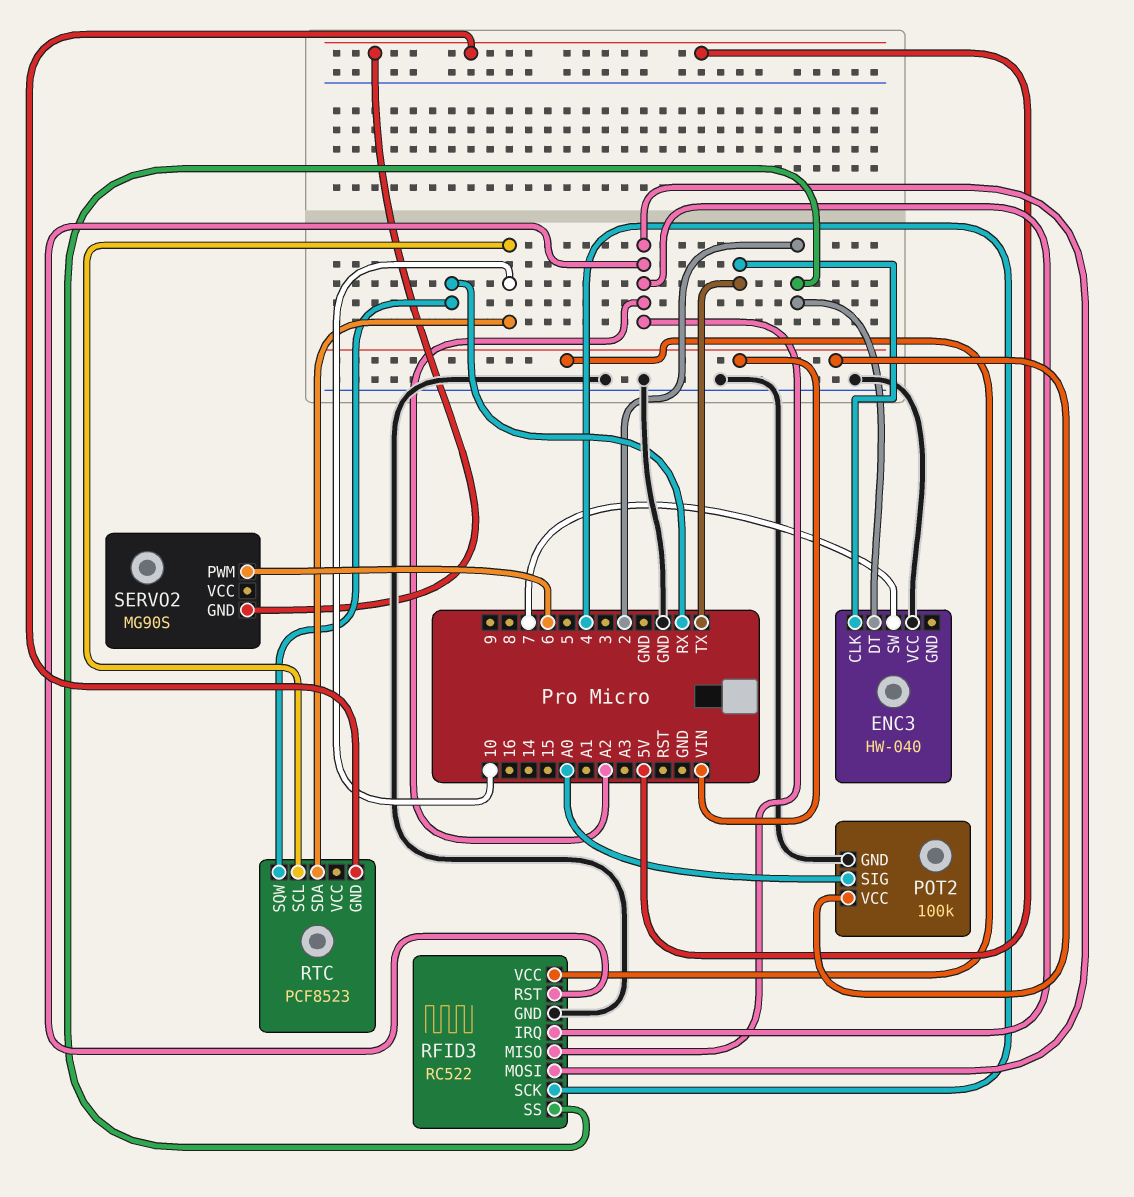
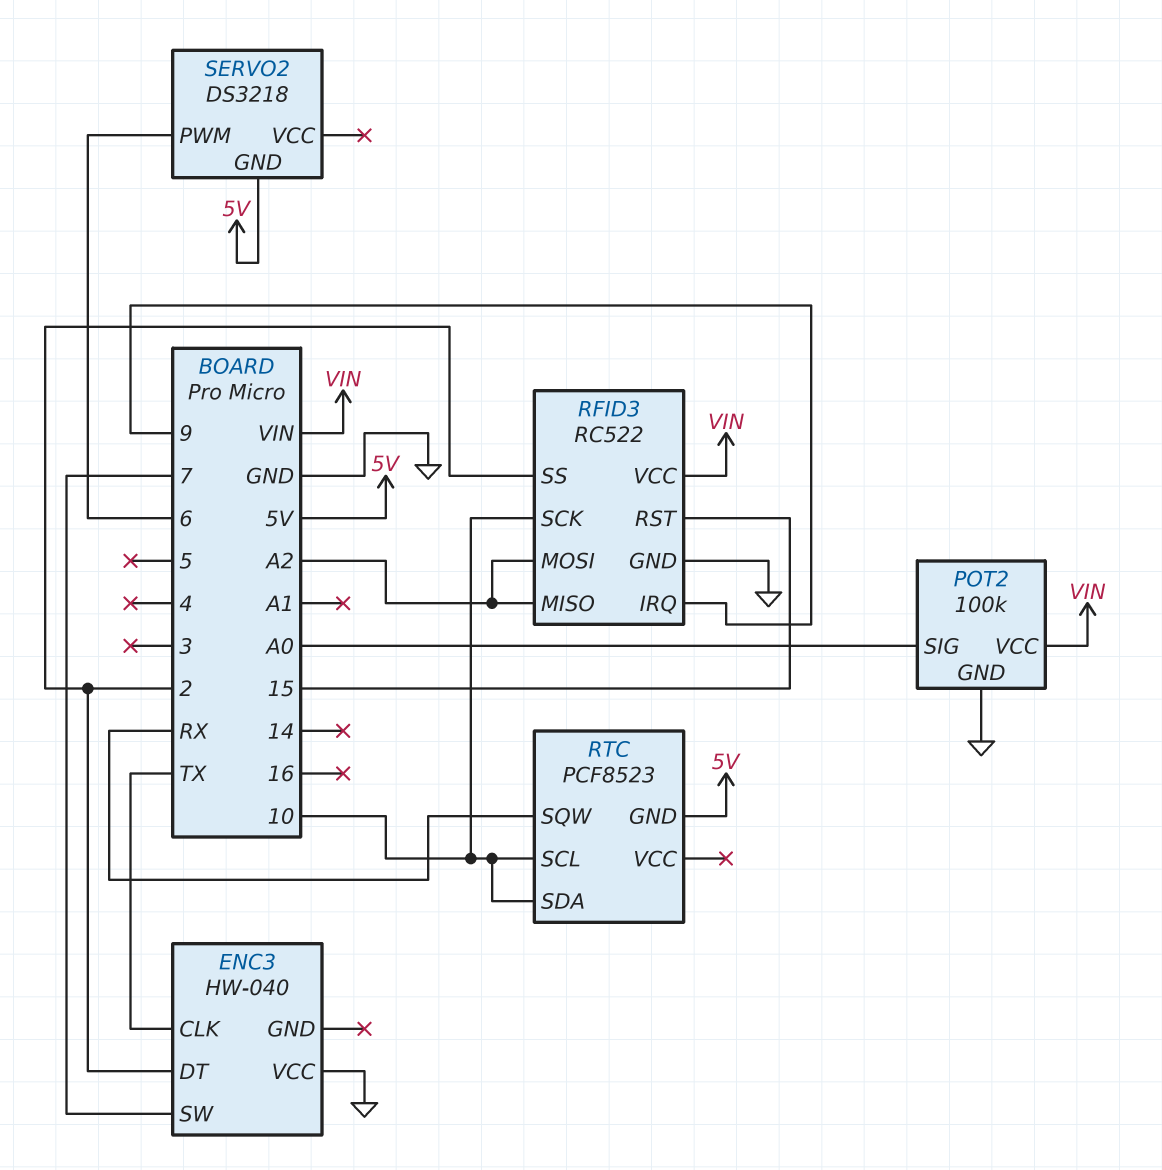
RFID3 pin IRQ: A2 -> 9
RFID3 pin RST: A2 -> 15
RFID3 pin SCK: 4 -> 10
SERVO2: MG90S -> DS3218

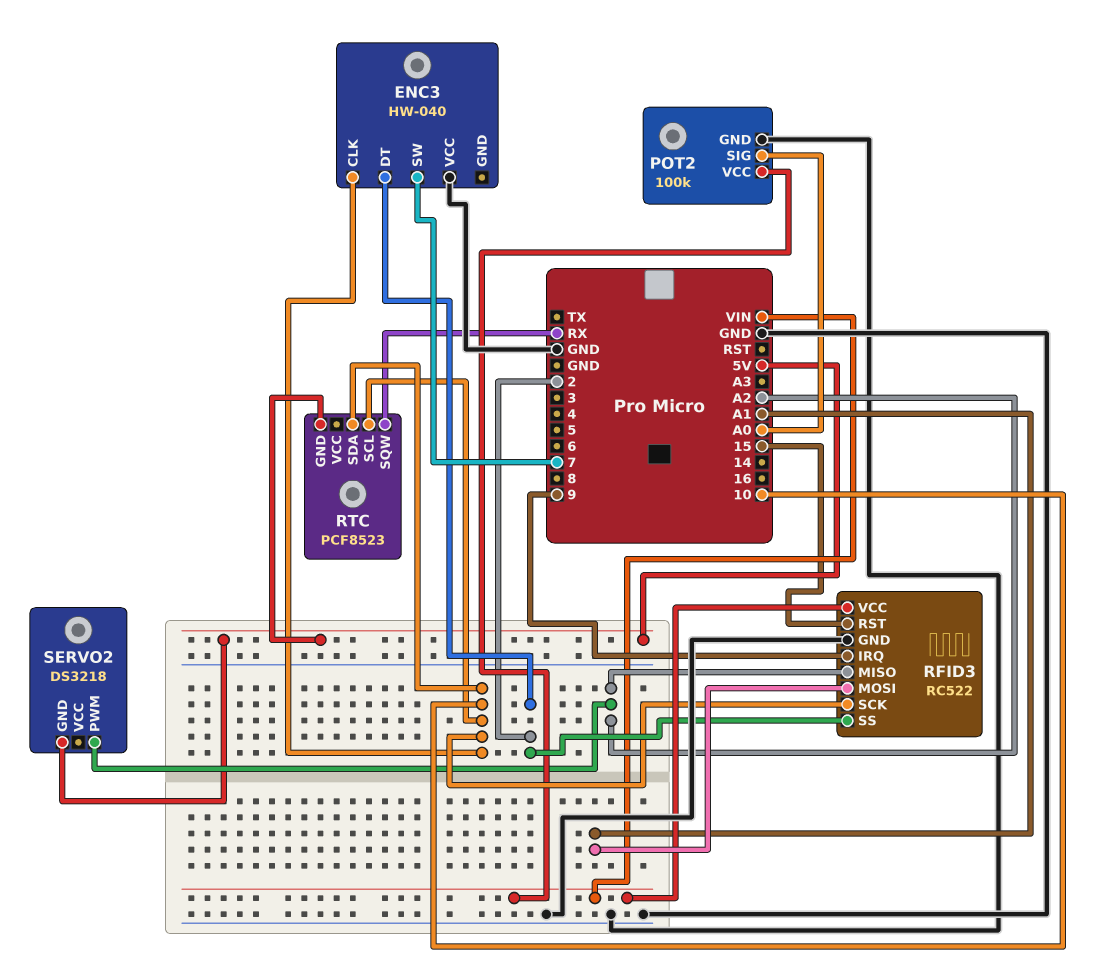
ENC3 pin CLK: TX -> 10
RFID3 pin MOSI: A2 -> A1
SERVO2 pin PWM: 6 -> A2

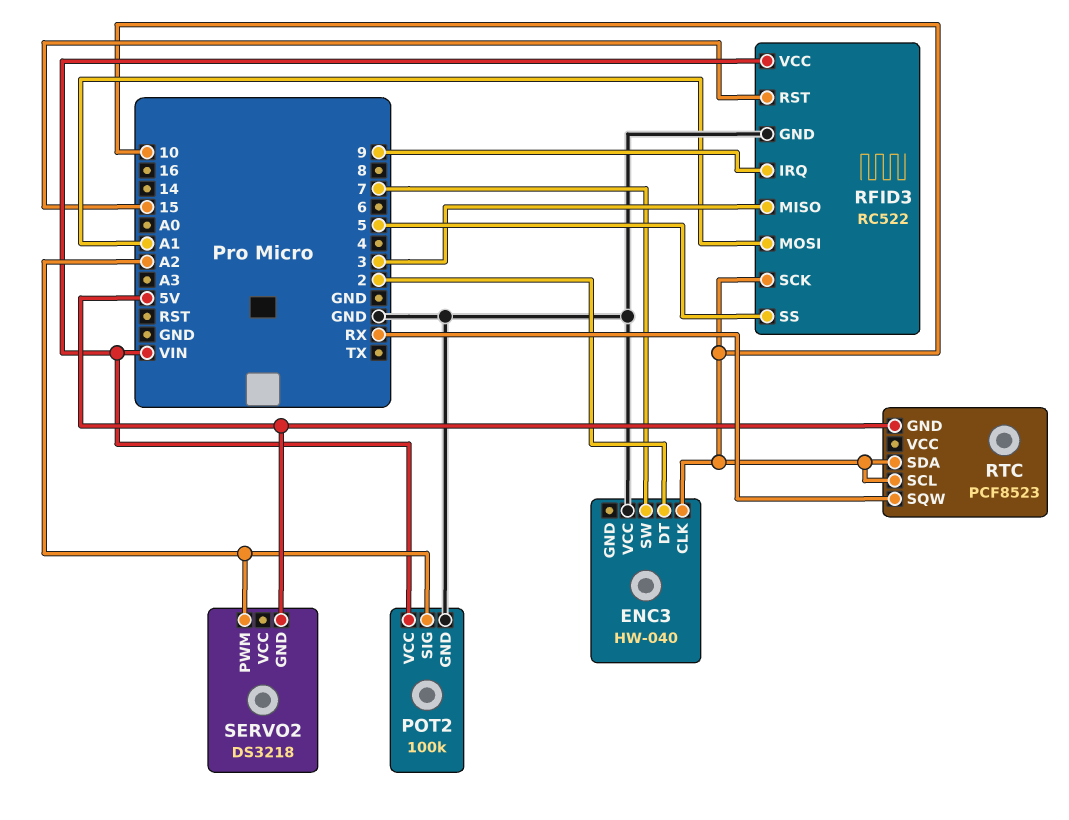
POT2 pin SIG: A0 -> A2
RFID3 pin MISO: A2 -> 3
RFID3 pin SS: 2 -> 5

